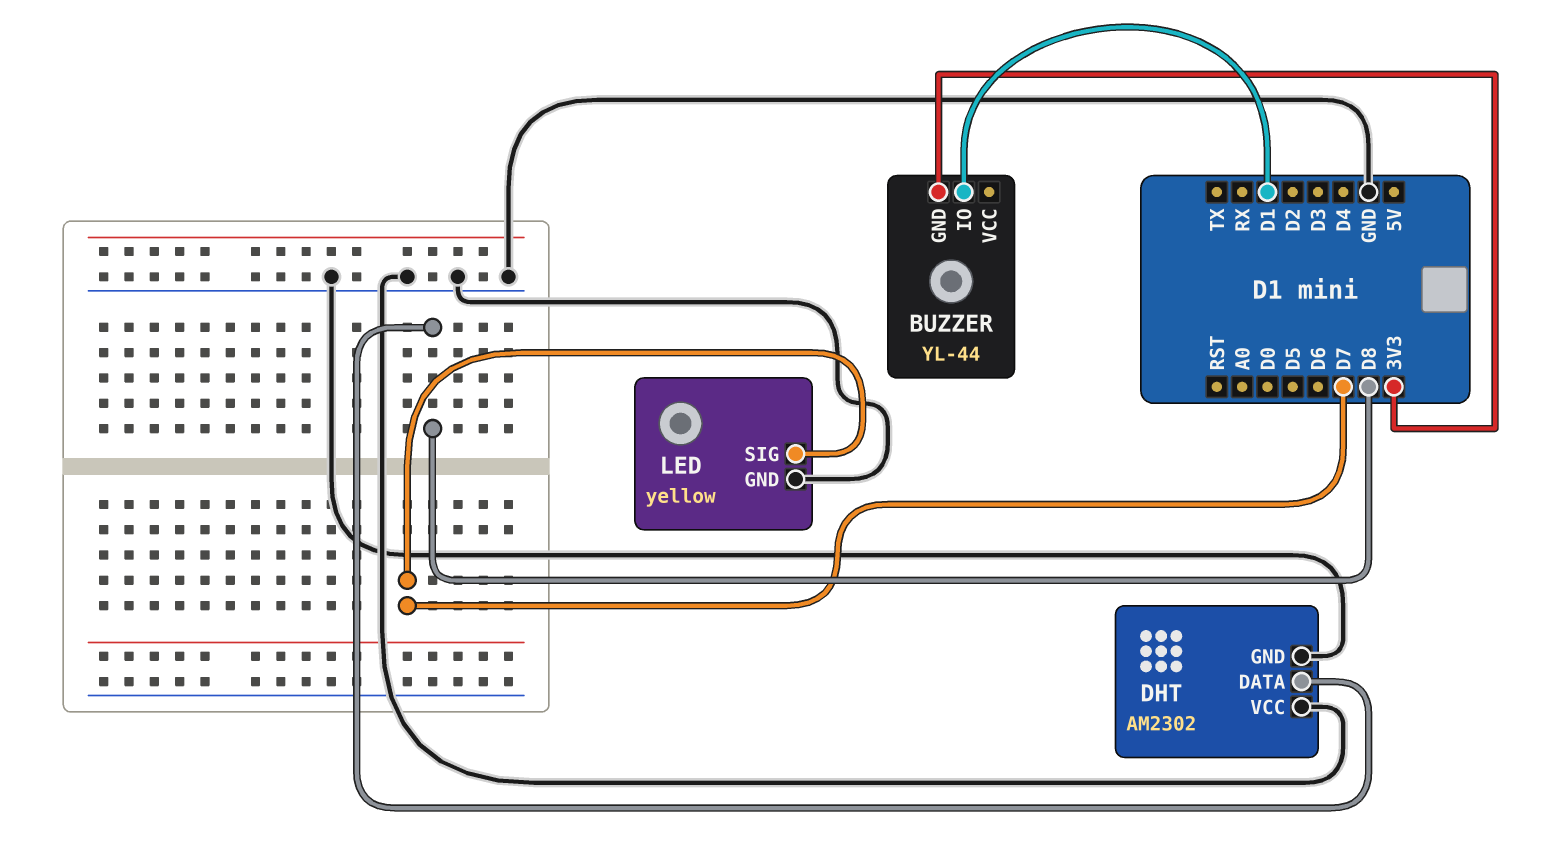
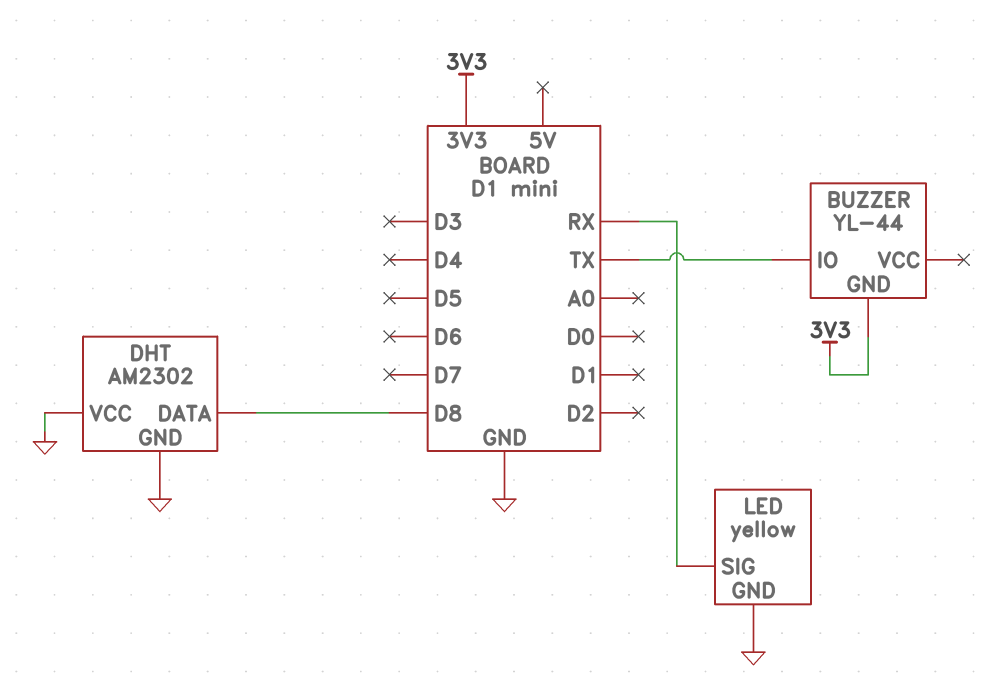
BUZZER pin IO: D1 -> TX
LED pin SIG: D7 -> RX

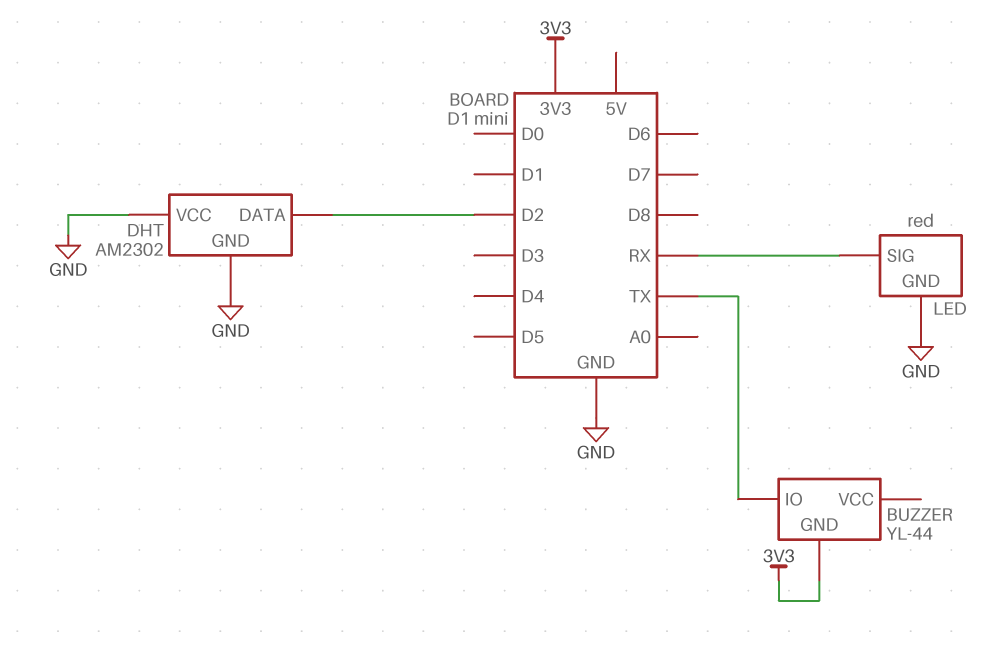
DHT pin DATA: D8 -> D2
LED: yellow -> red

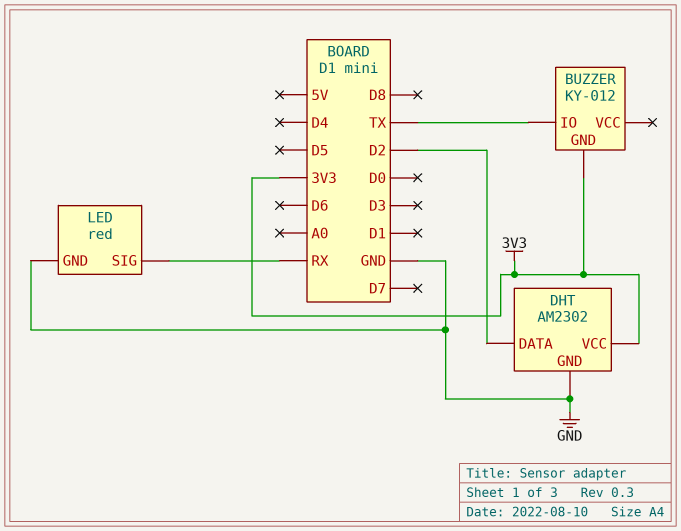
BUZZER: YL-44 -> KY-012
DHT pin VCC: GND -> 3V3

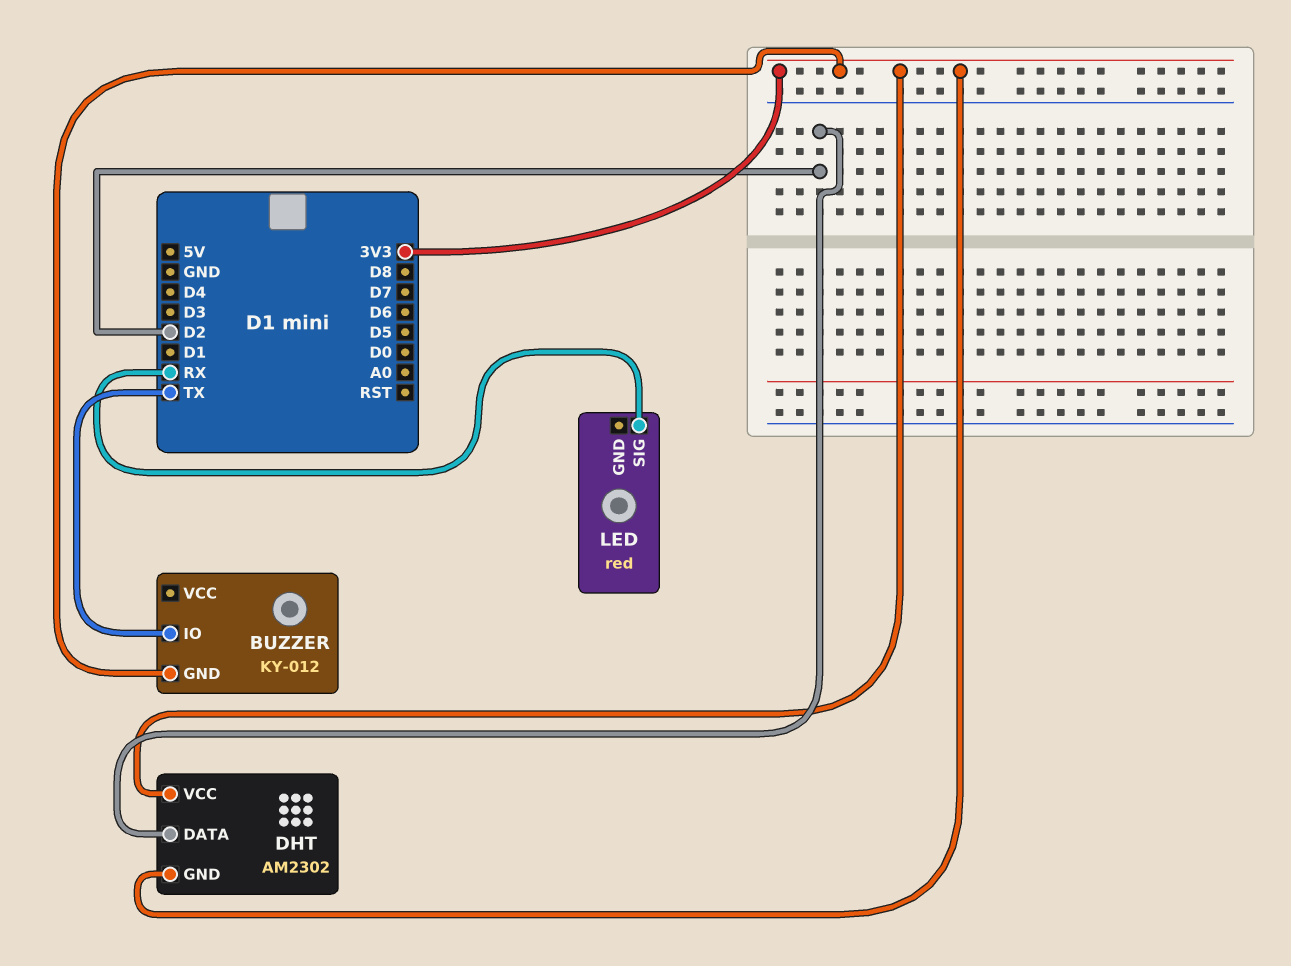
DHT pin GND: GND -> 3V3
LED pin GND: GND -> none

